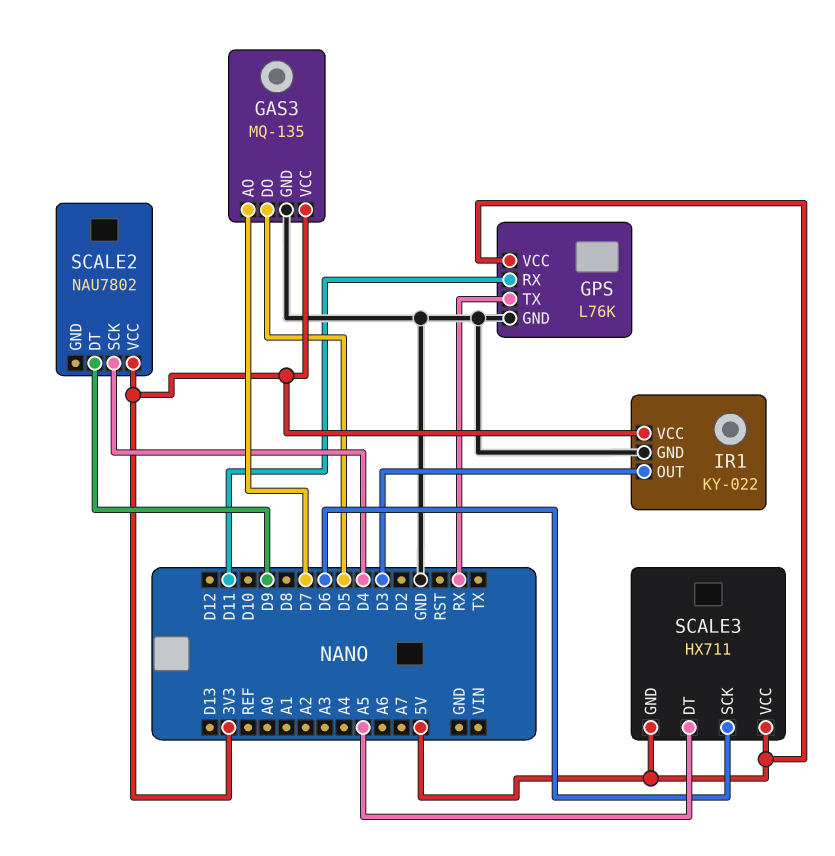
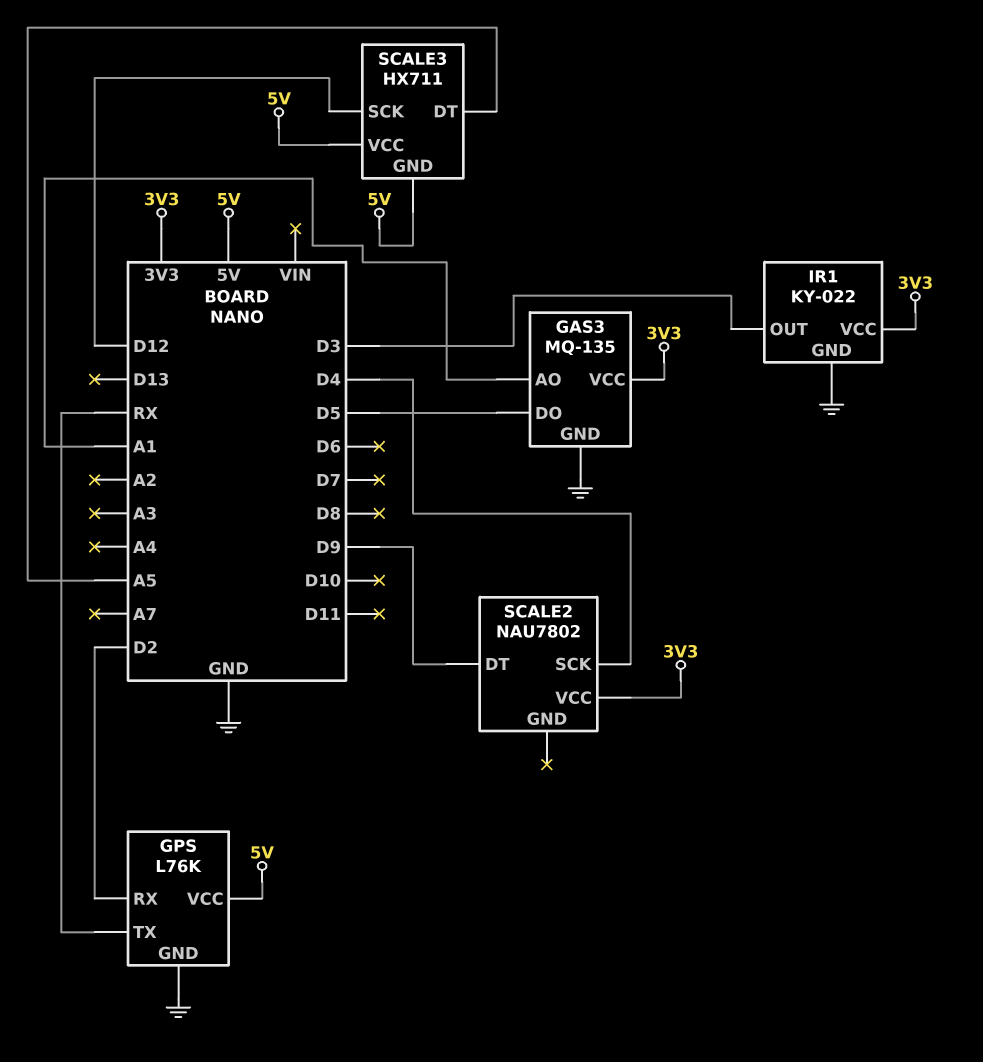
GAS3 pin AO: D7 -> A1
GPS pin RX: D11 -> D2
SCALE3 pin SCK: D6 -> D12

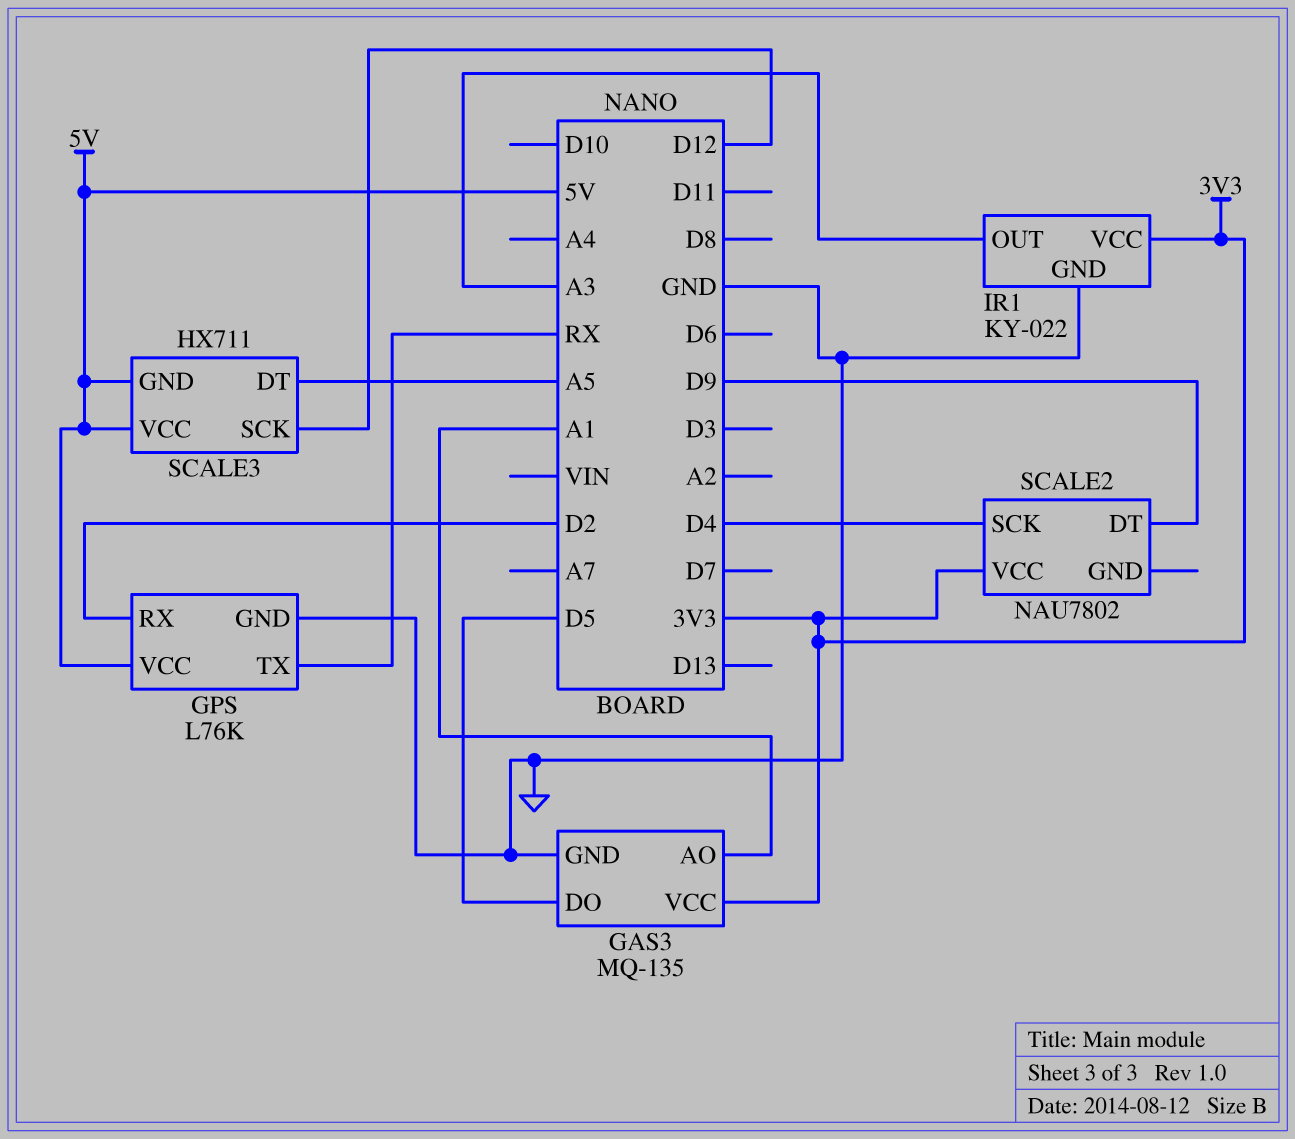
IR1 pin OUT: D3 -> A3

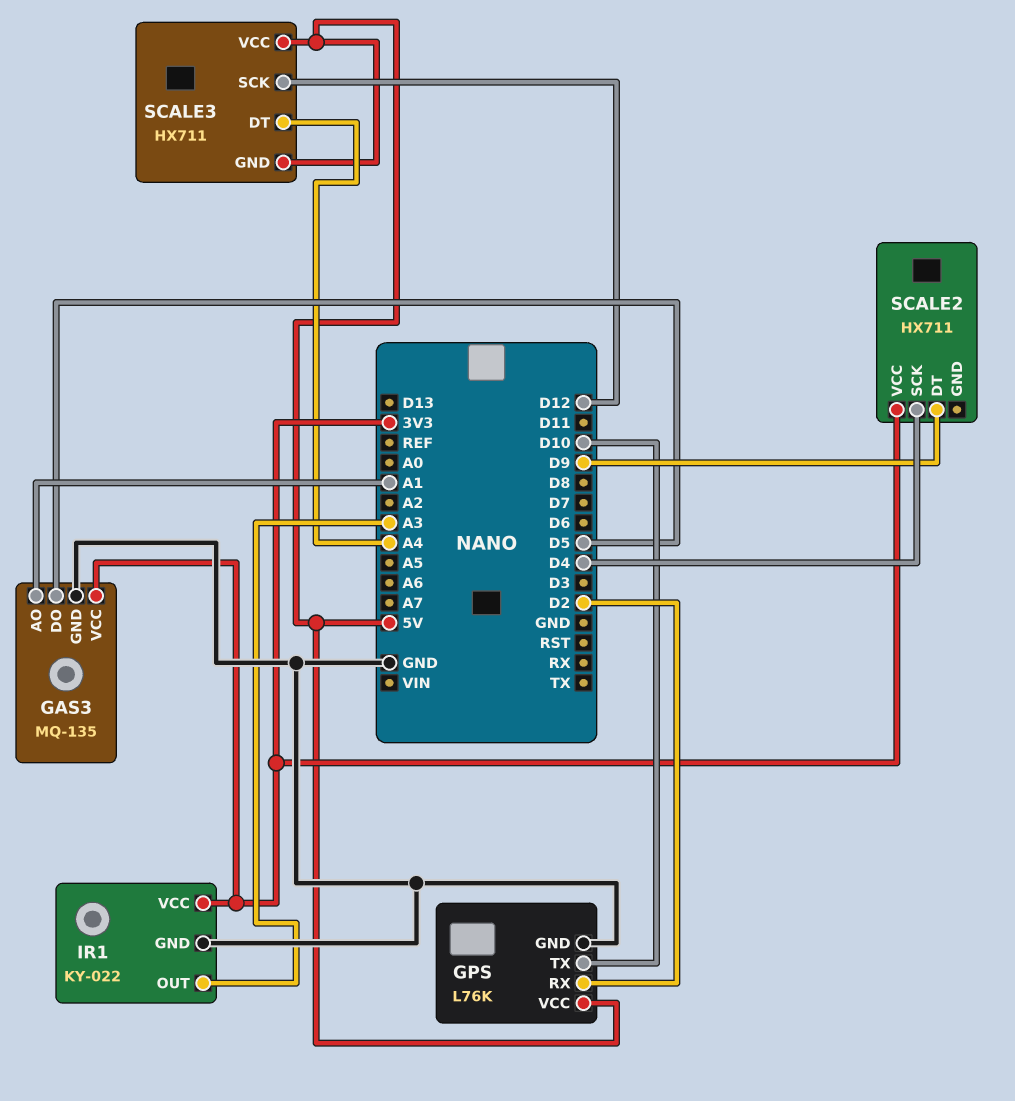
GPS pin TX: RX -> D10
SCALE2: NAU7802 -> HX711
SCALE3 pin DT: A5 -> A4

